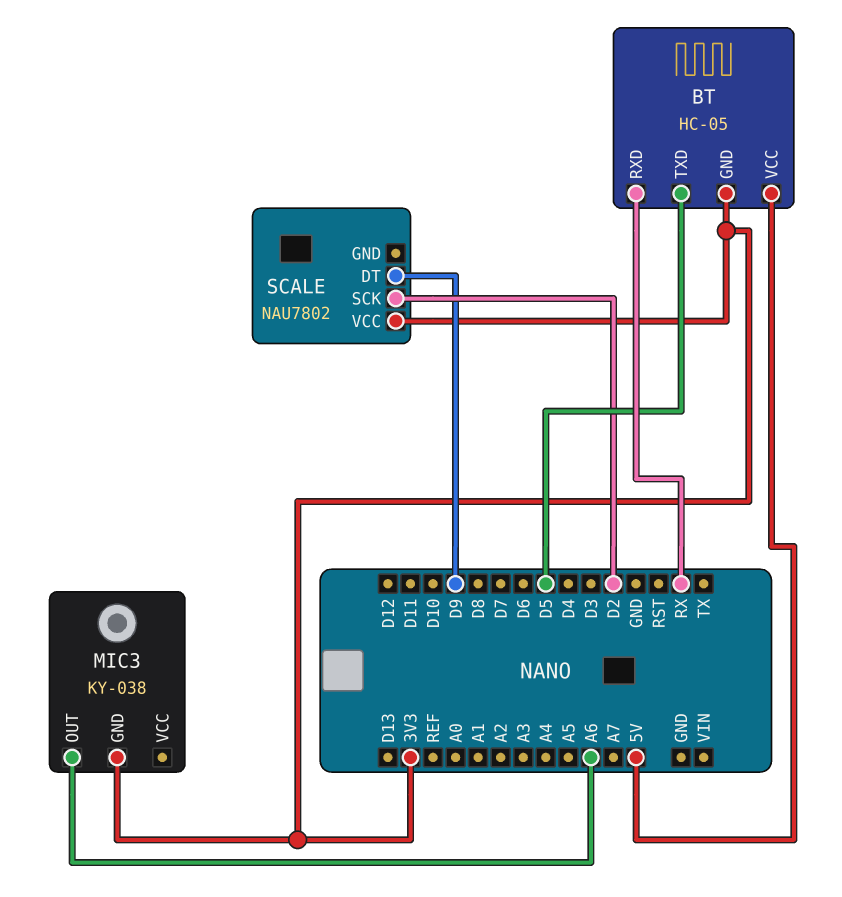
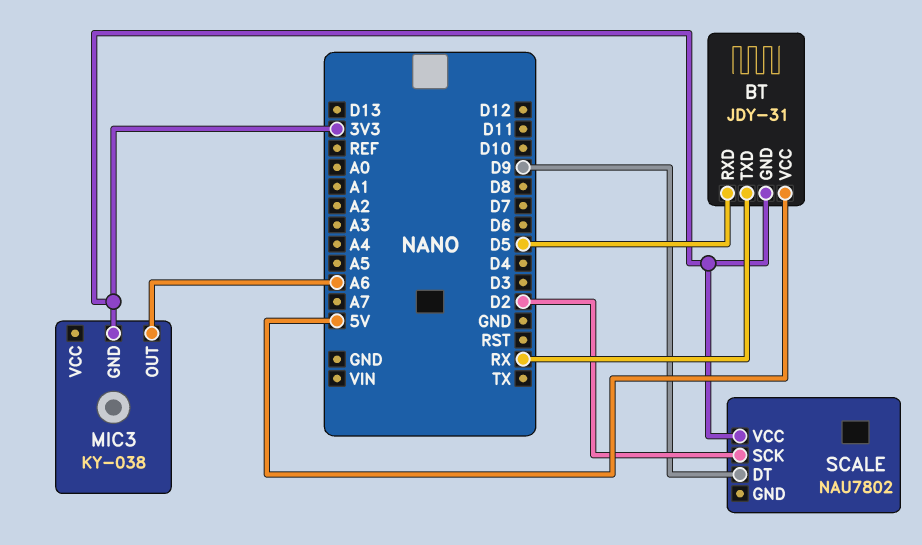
BT: HC-05 -> JDY-31
BT pin RXD: RX -> D5
BT pin TXD: D5 -> RX

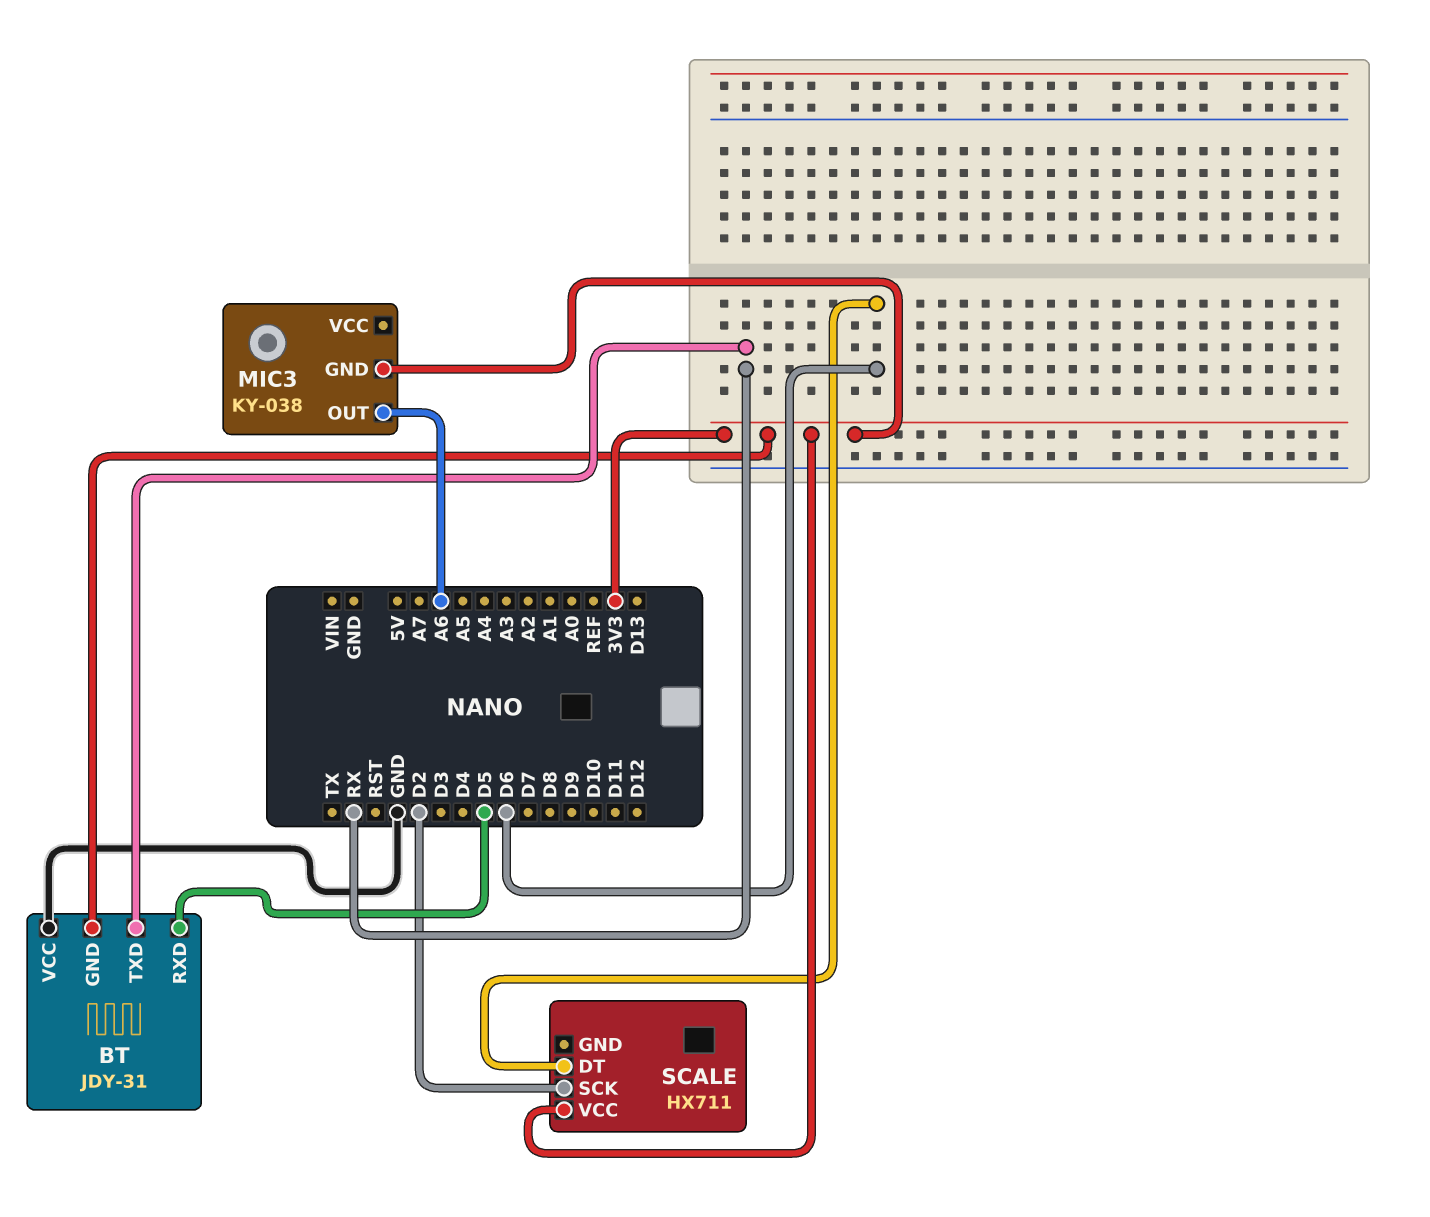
BT pin VCC: 5V -> GND
SCALE: NAU7802 -> HX711
SCALE pin DT: D9 -> D6

